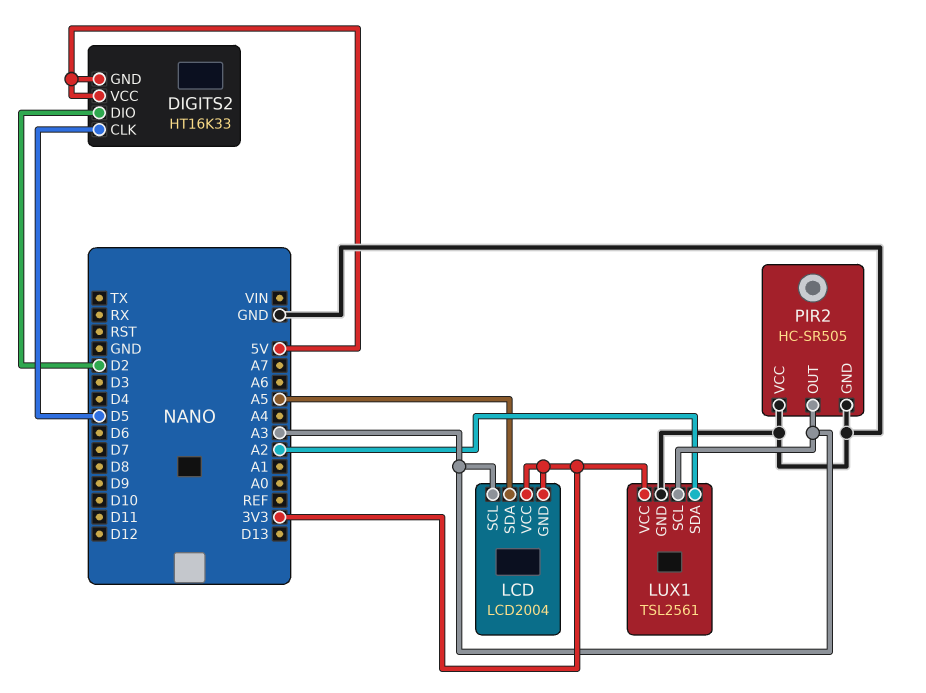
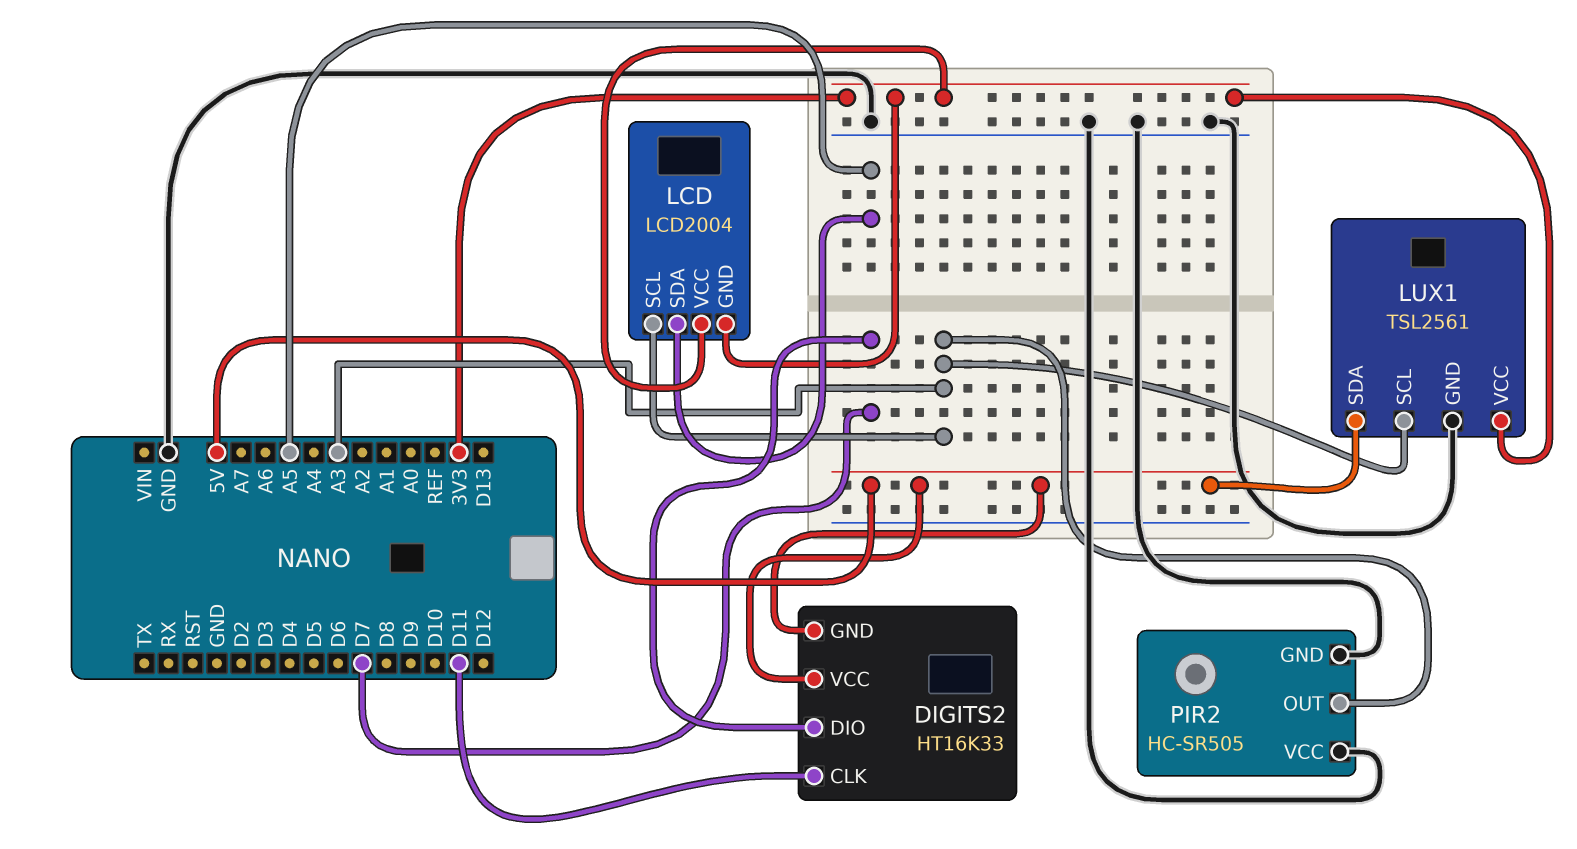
DIGITS2 pin CLK: D5 -> D11
DIGITS2 pin DIO: D2 -> D7
LUX1 pin SDA: A2 -> 5V

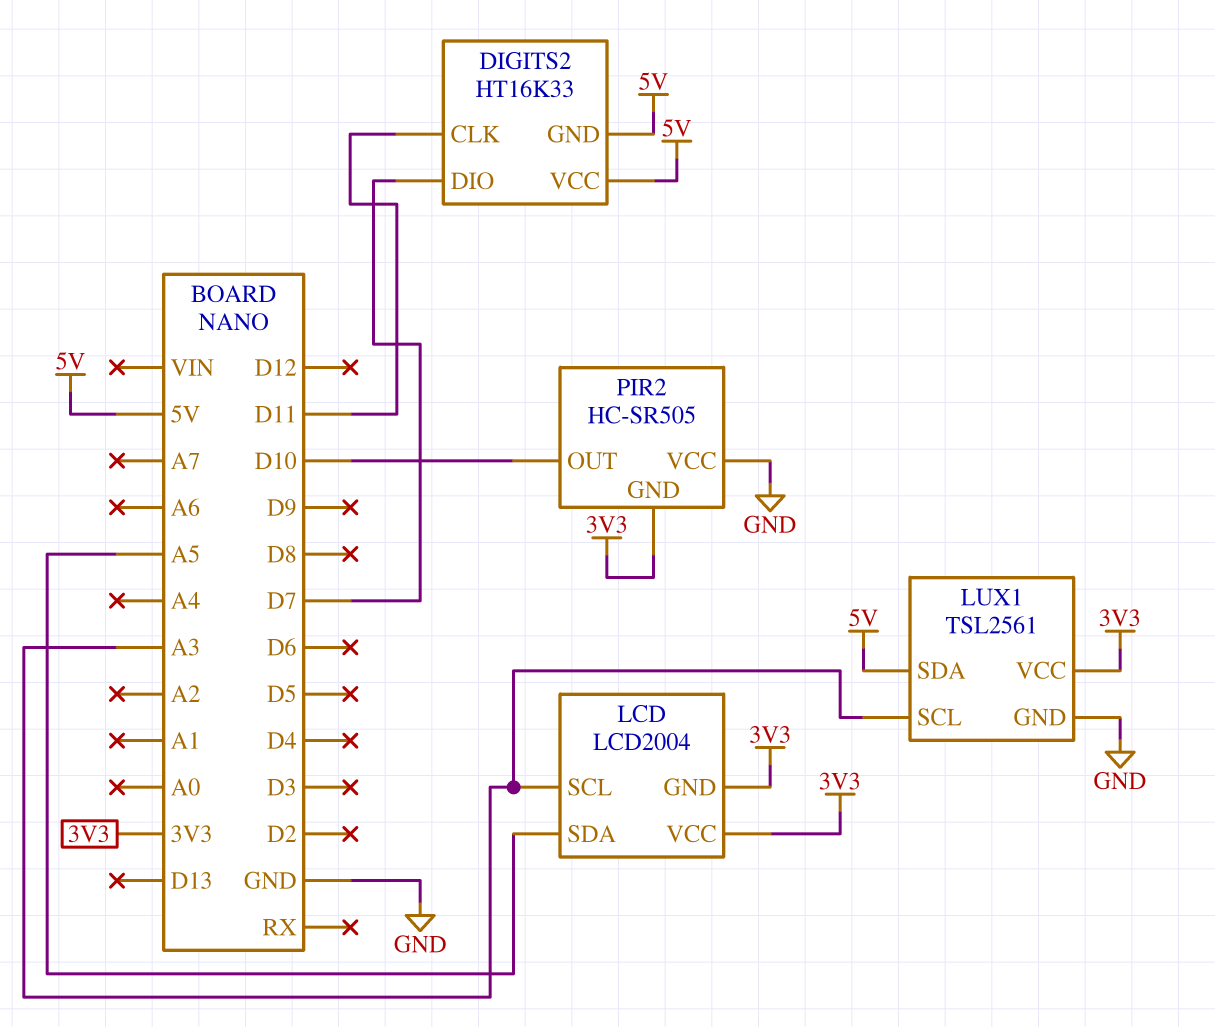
PIR2 pin GND: GND -> 3V3
PIR2 pin OUT: A3 -> D10

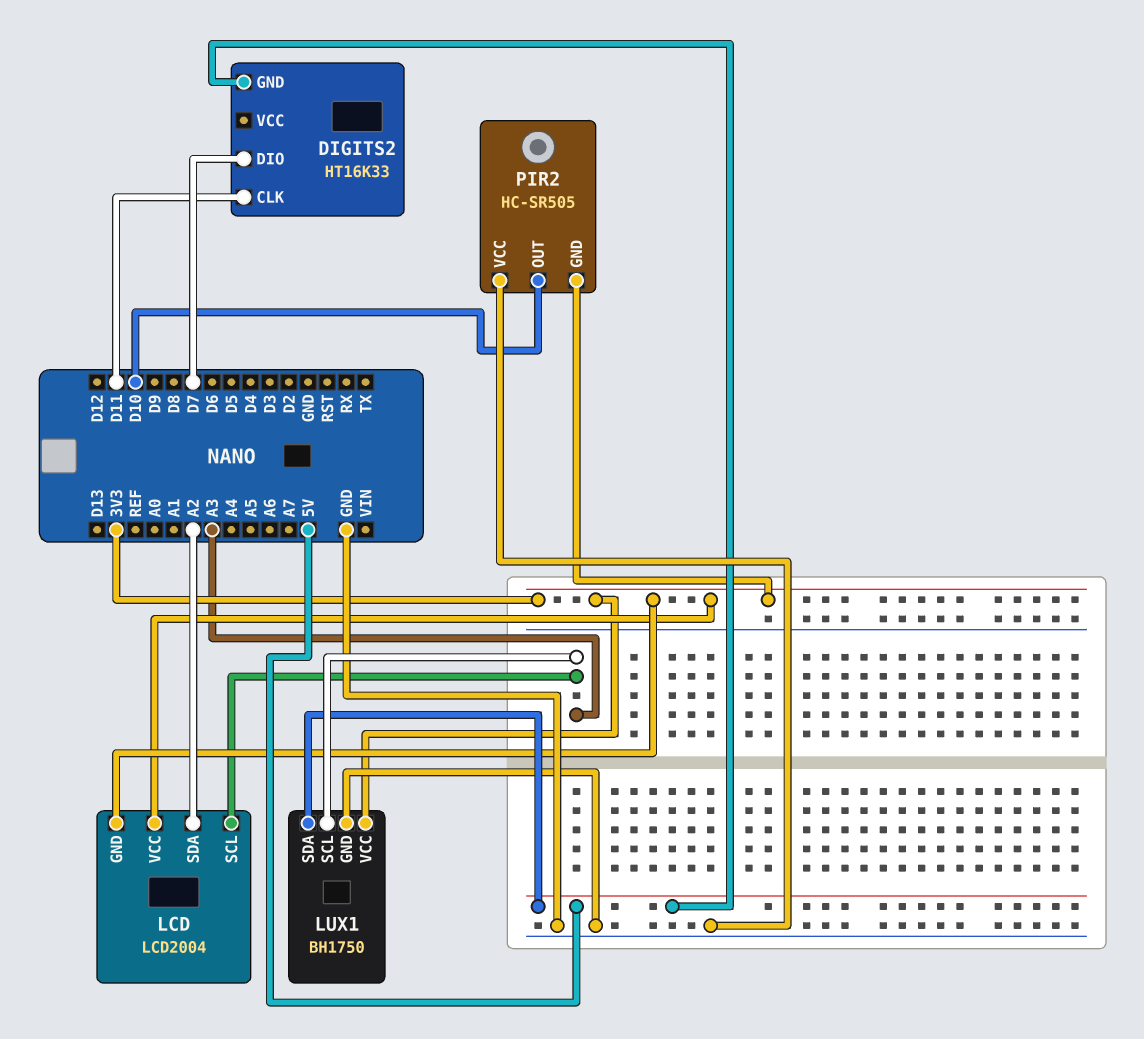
DIGITS2 pin VCC: 5V -> none
LCD pin SDA: A5 -> A2
LUX1: TSL2561 -> BH1750

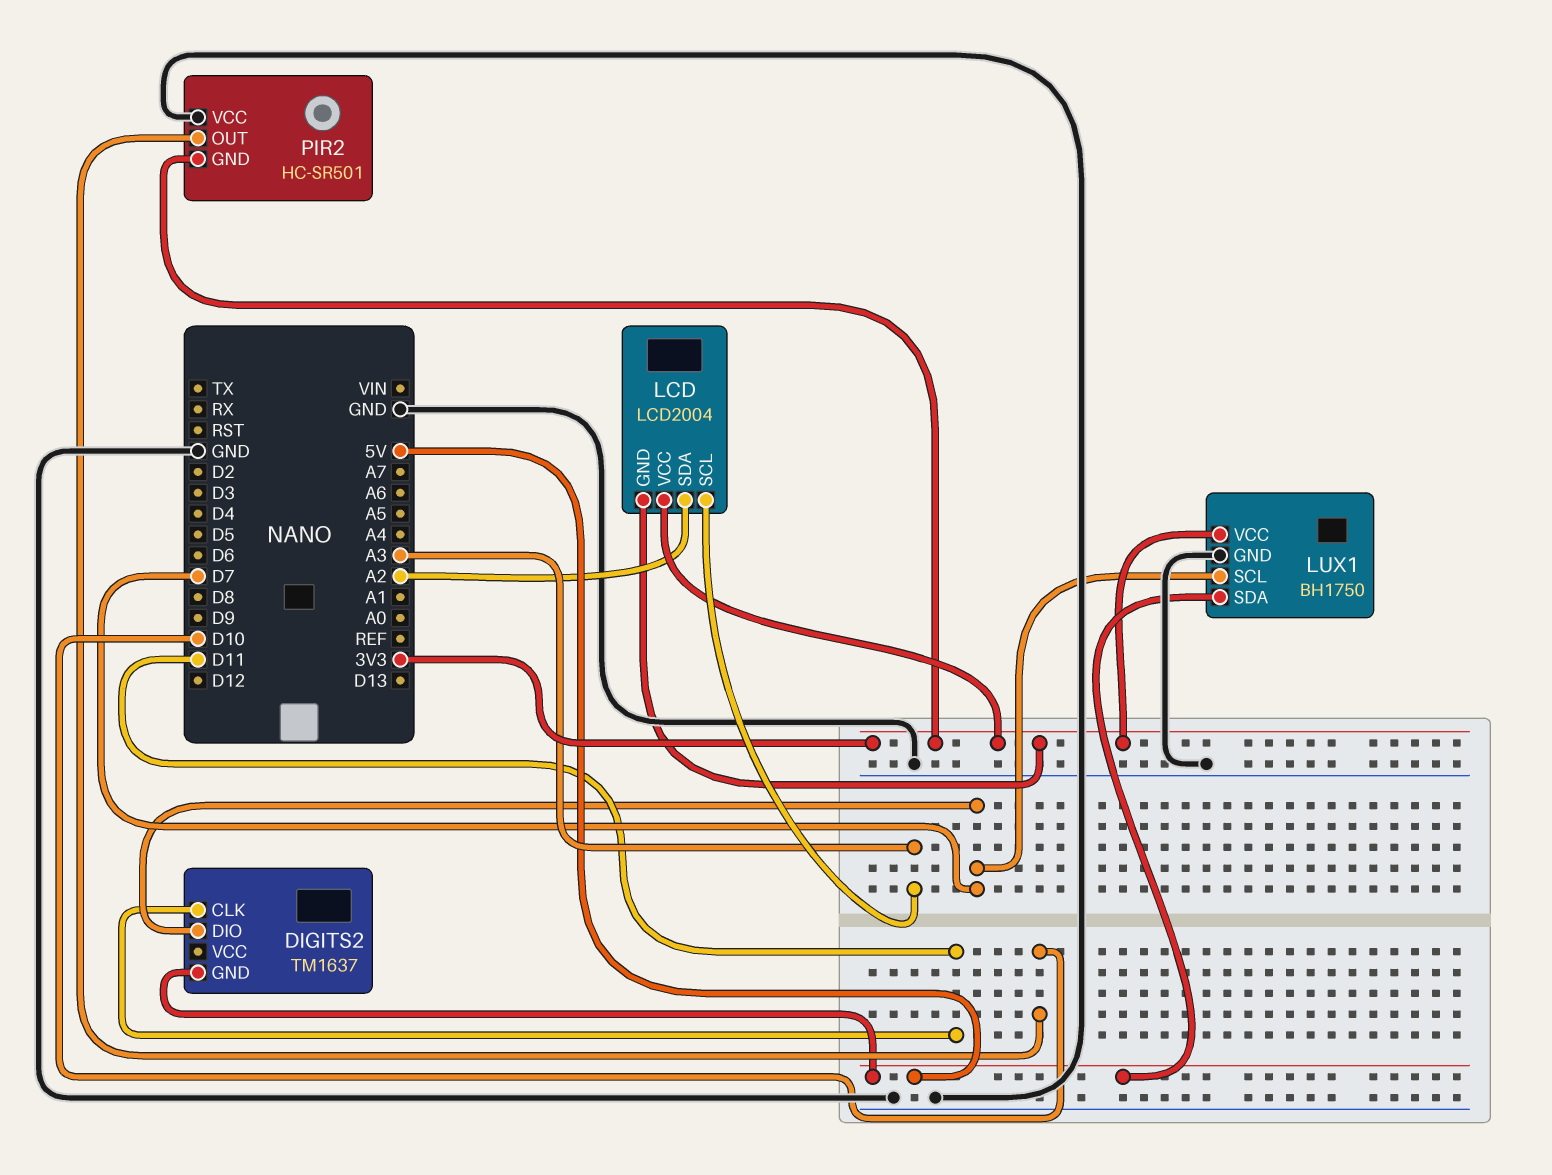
DIGITS2: HT16K33 -> TM1637
LUX1 pin SCL: A3 -> D7
PIR2: HC-SR505 -> HC-SR501

